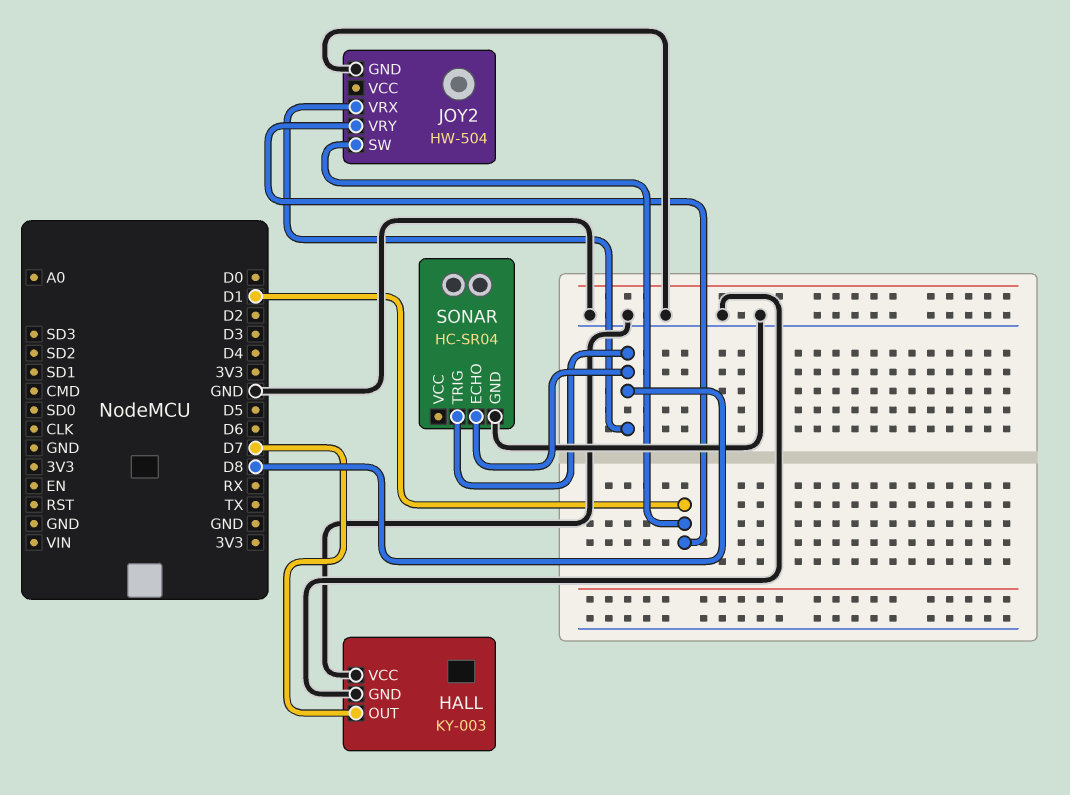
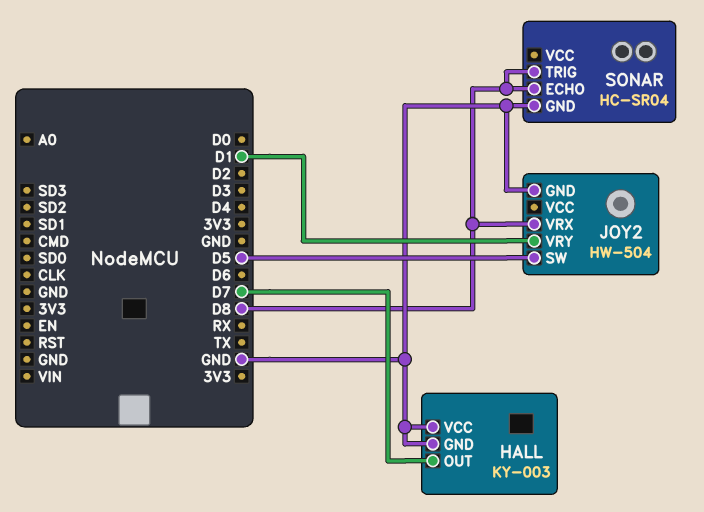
JOY2 pin SW: D1 -> D5

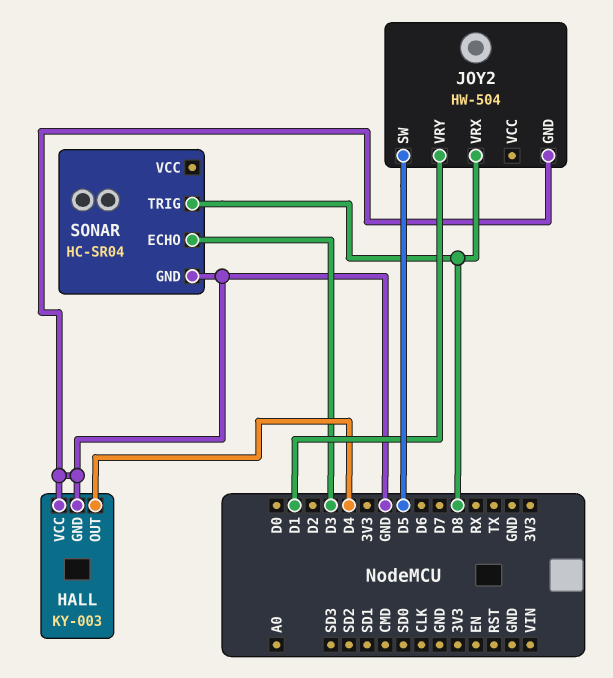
HALL pin OUT: D7 -> D4
SONAR pin ECHO: D8 -> D3

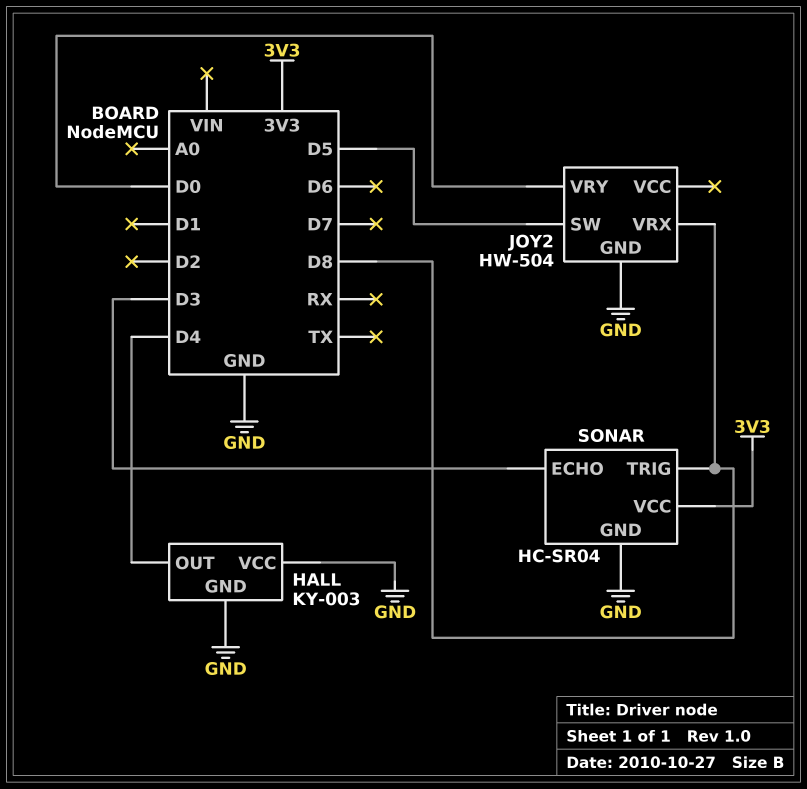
JOY2 pin VRY: D1 -> D0
SONAR pin VCC: none -> 3V3

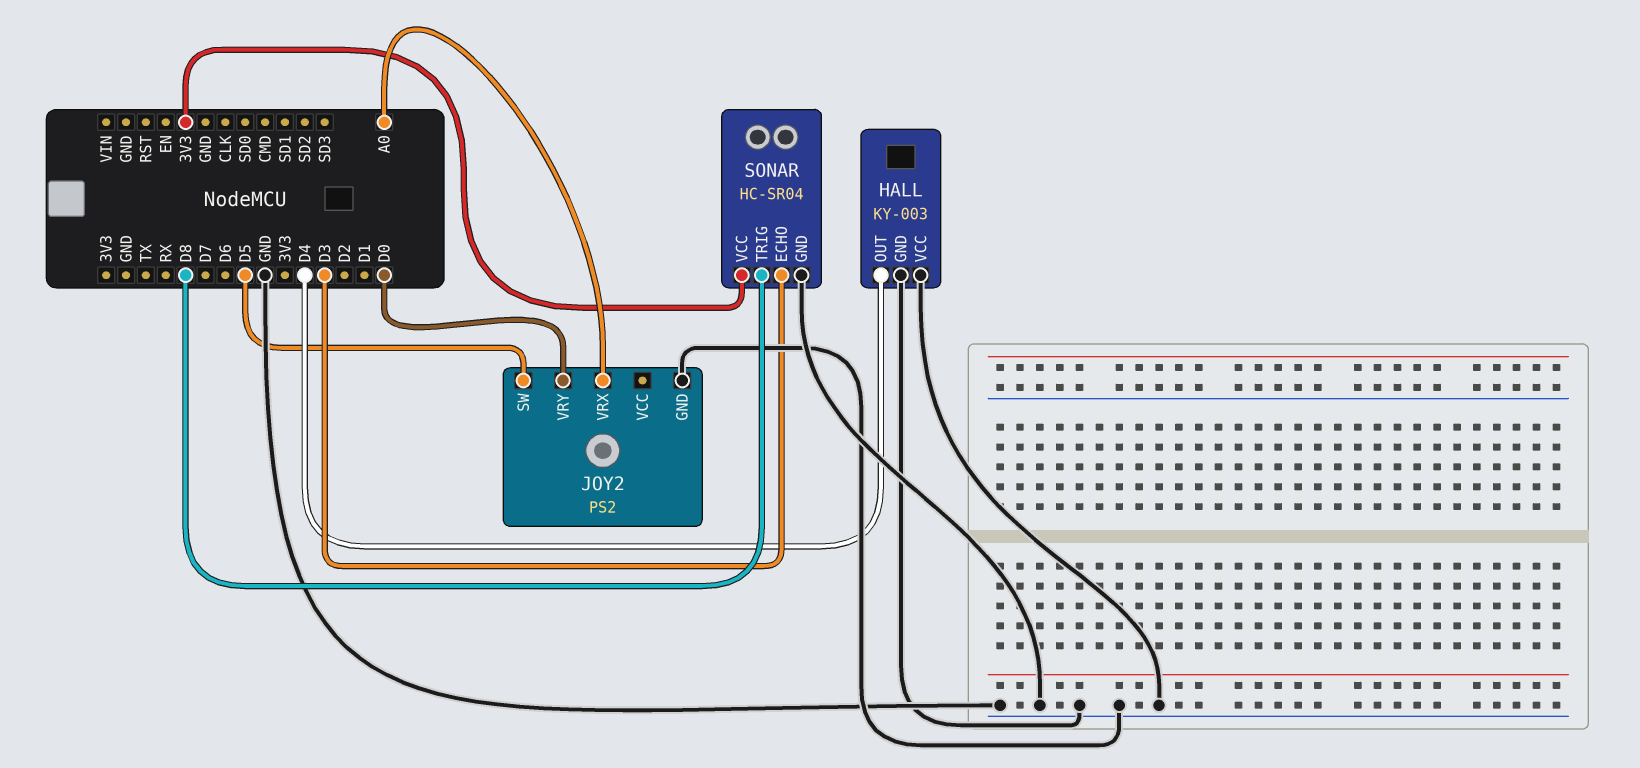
JOY2: HW-504 -> PS2
JOY2 pin VRX: D8 -> A0

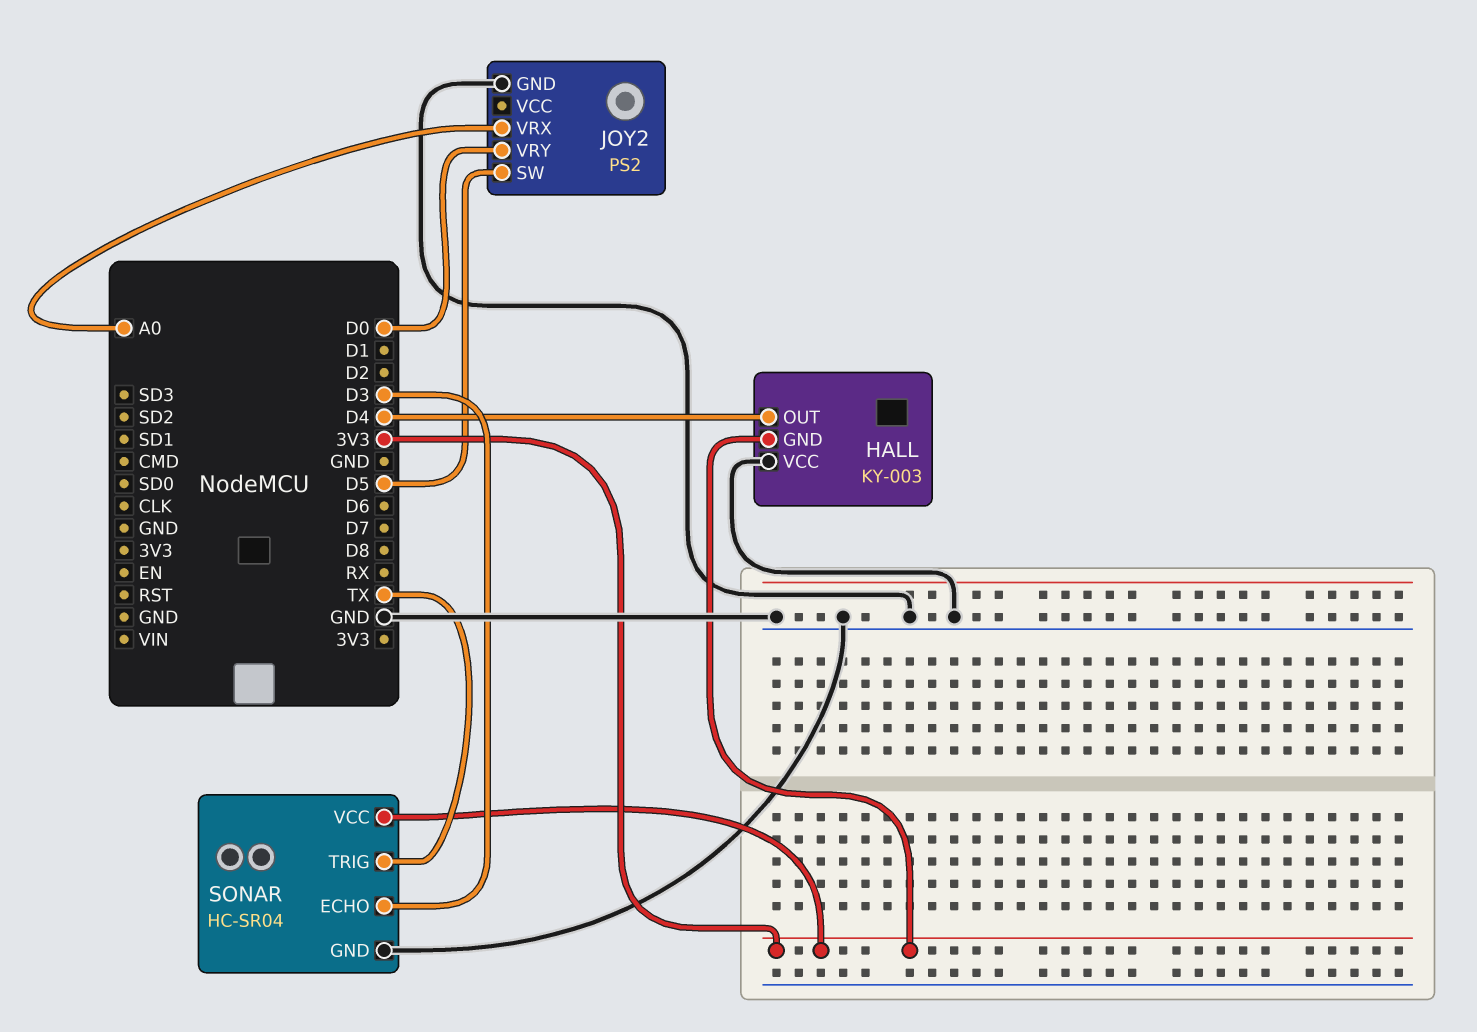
HALL pin GND: GND -> 3V3
SONAR pin TRIG: D8 -> TX

